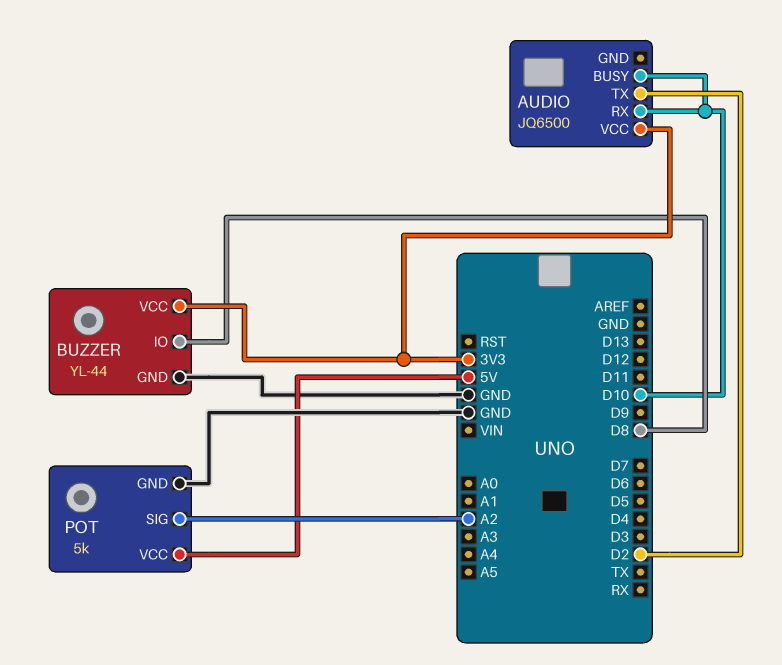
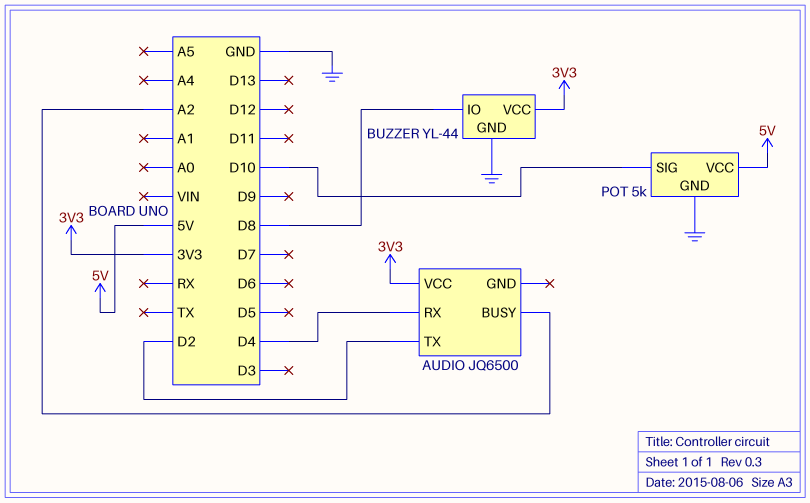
AUDIO pin BUSY: D10 -> A2
AUDIO pin RX: D10 -> D4
POT pin SIG: A2 -> D10

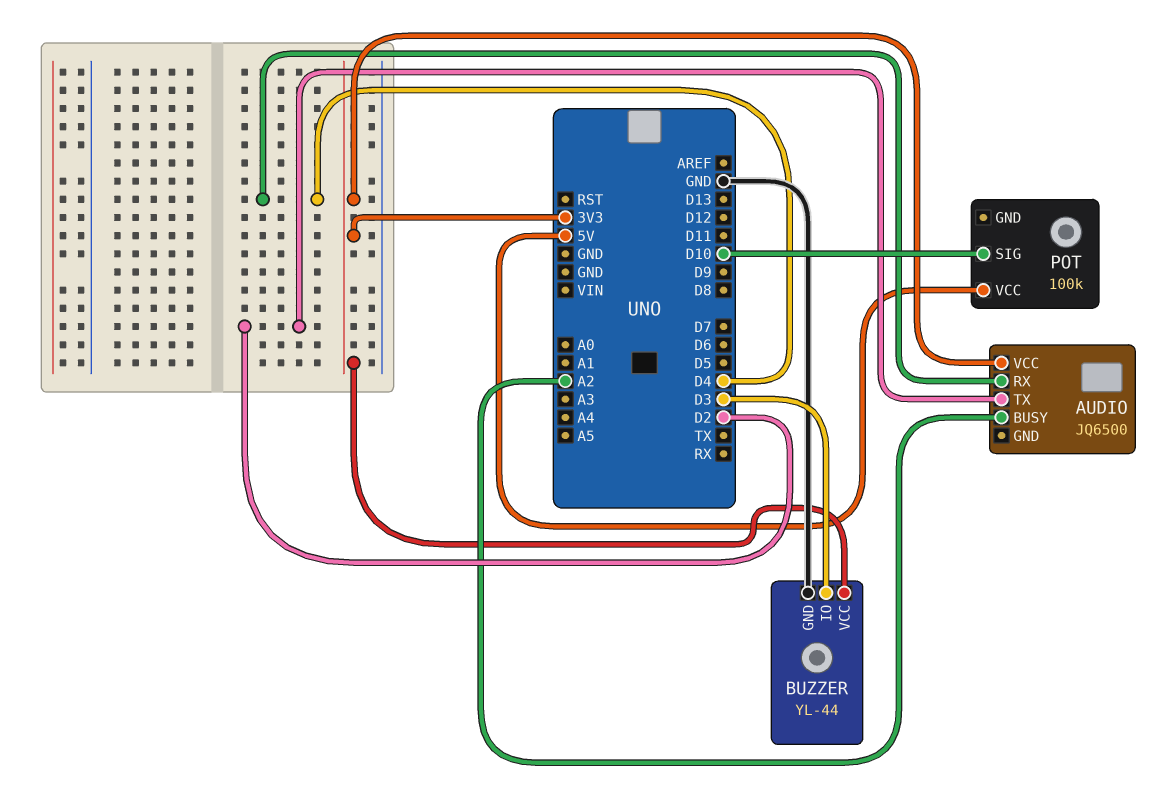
BUZZER pin IO: D8 -> D3
POT: 5k -> 100k
POT pin GND: GND -> none

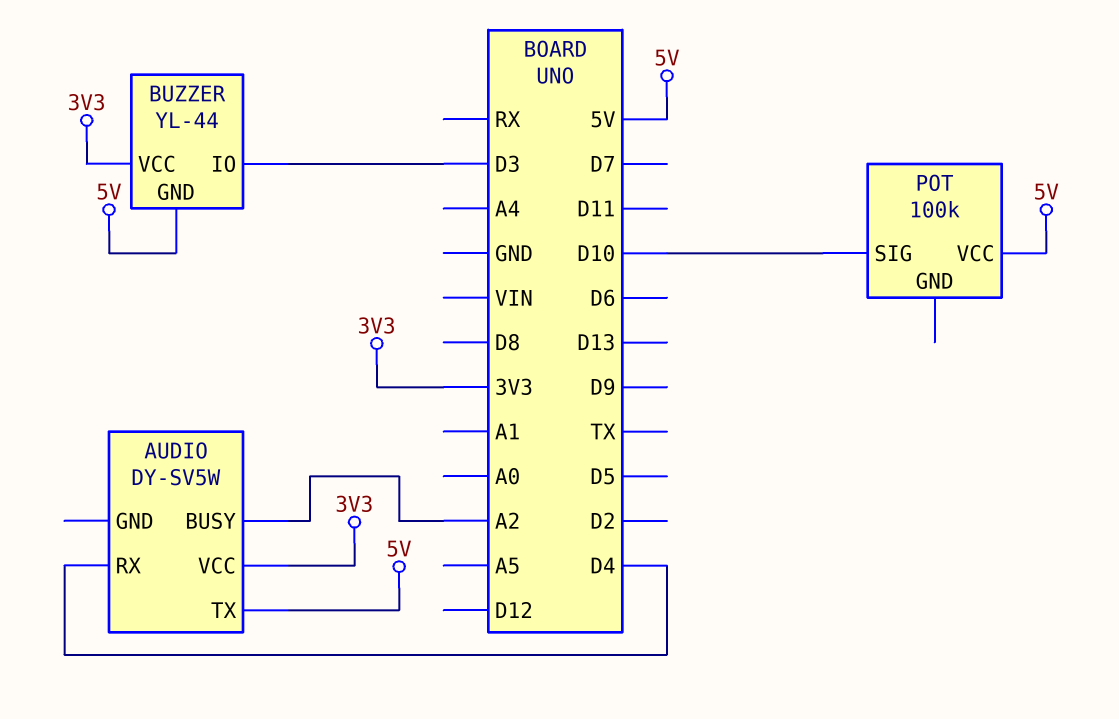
AUDIO: JQ6500 -> DY-SV5W
AUDIO pin TX: D2 -> 5V
BUZZER pin GND: GND -> 5V

